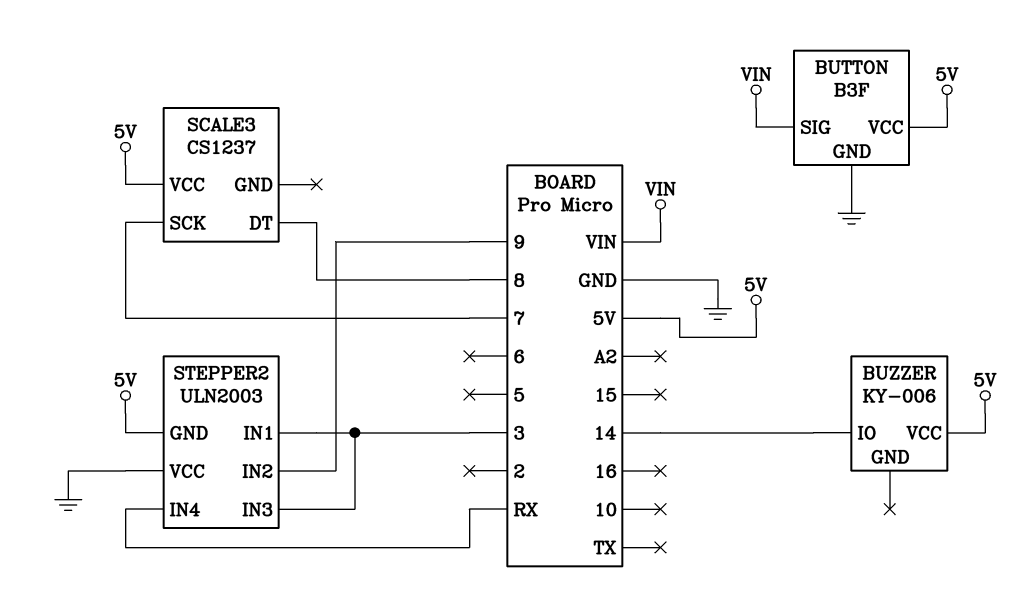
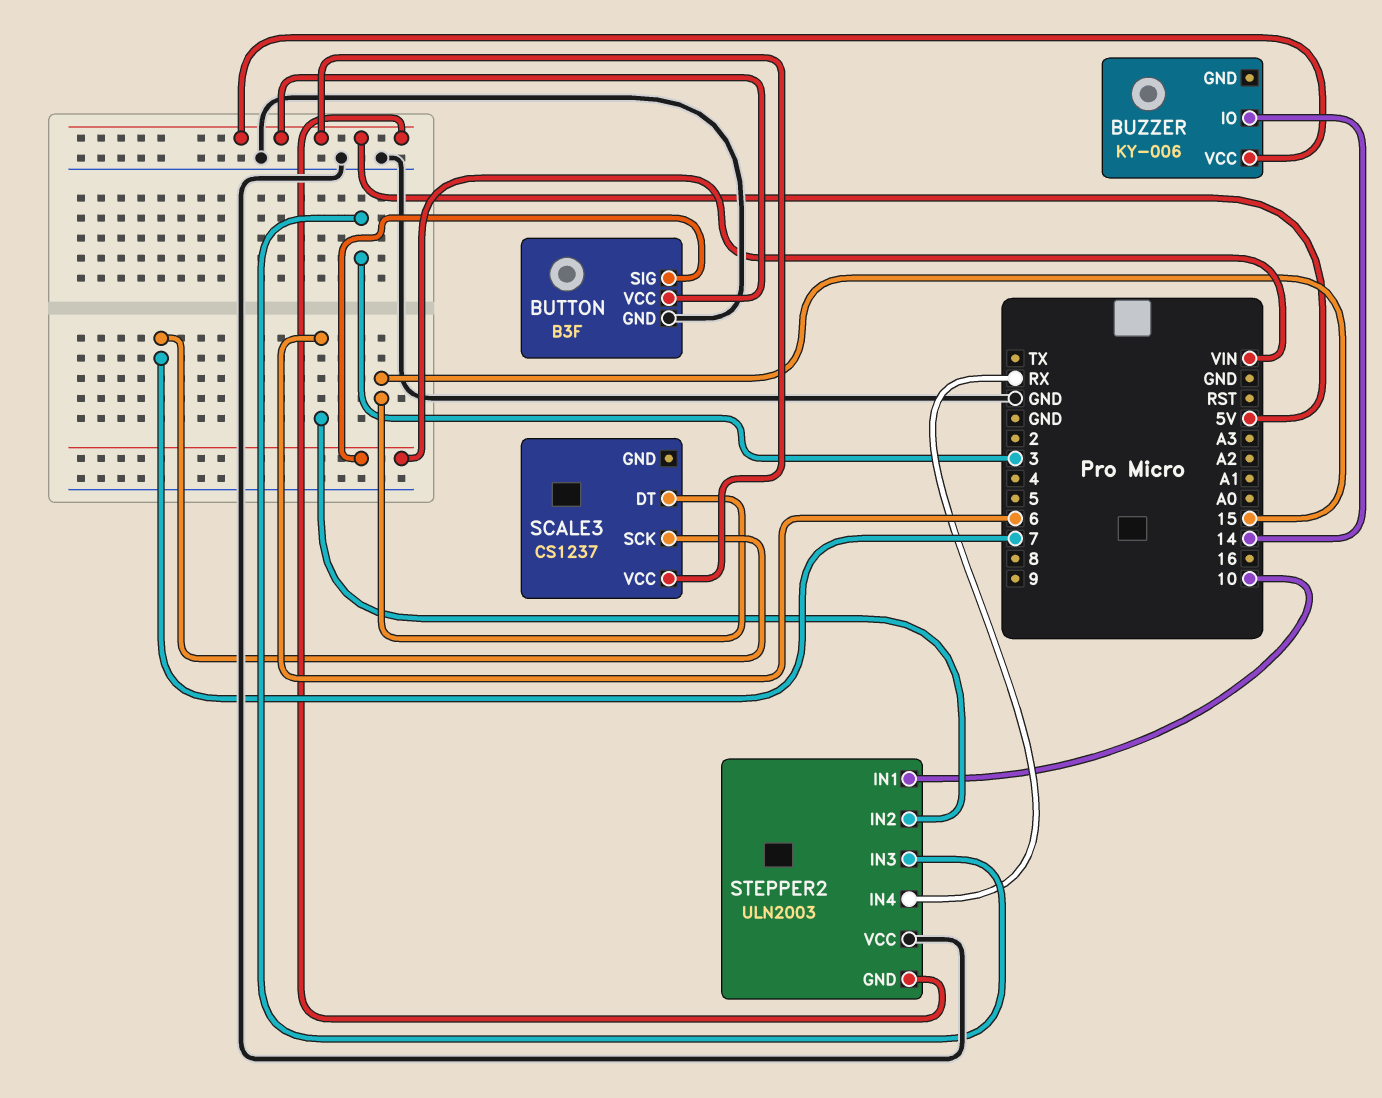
SCALE3 pin DT: 8 -> 15
STEPPER2 pin IN1: 3 -> 10
STEPPER2 pin IN2: 9 -> 6

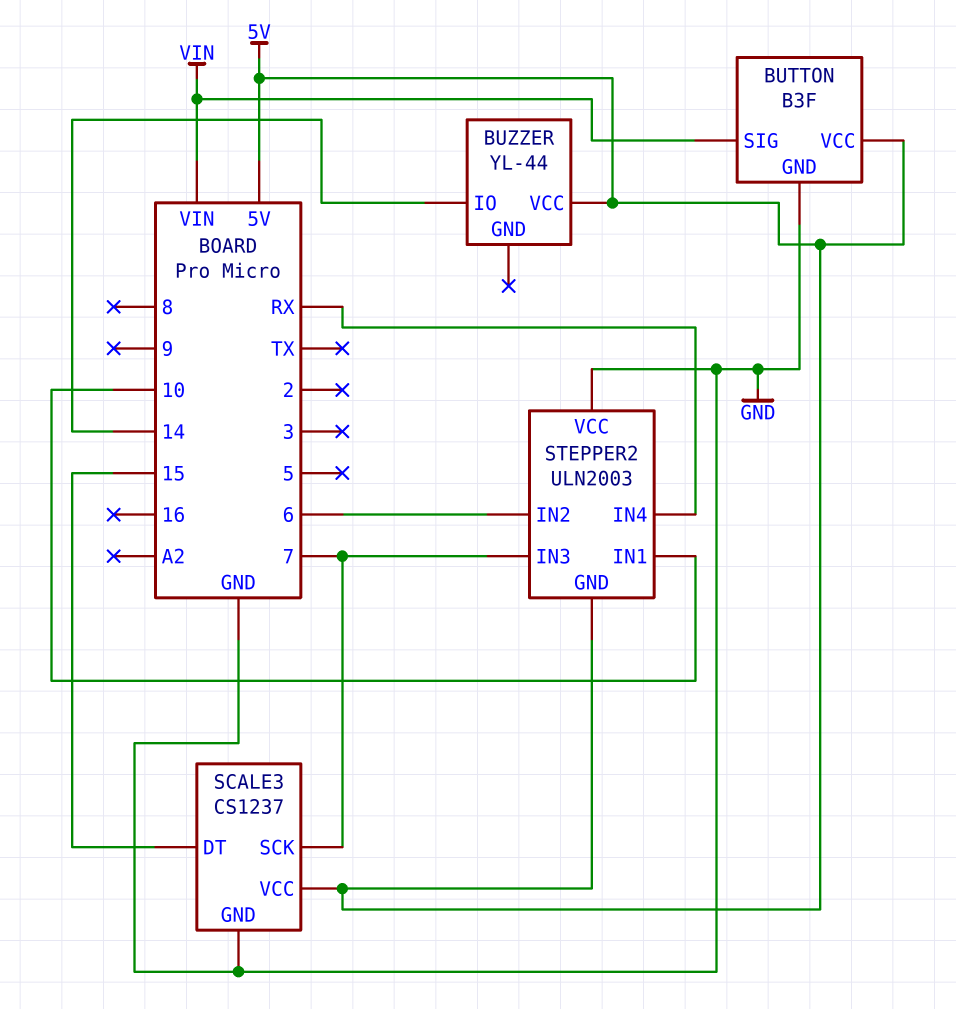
BUZZER: KY-006 -> YL-44
SCALE3 pin GND: none -> GND
STEPPER2 pin IN3: 3 -> 7

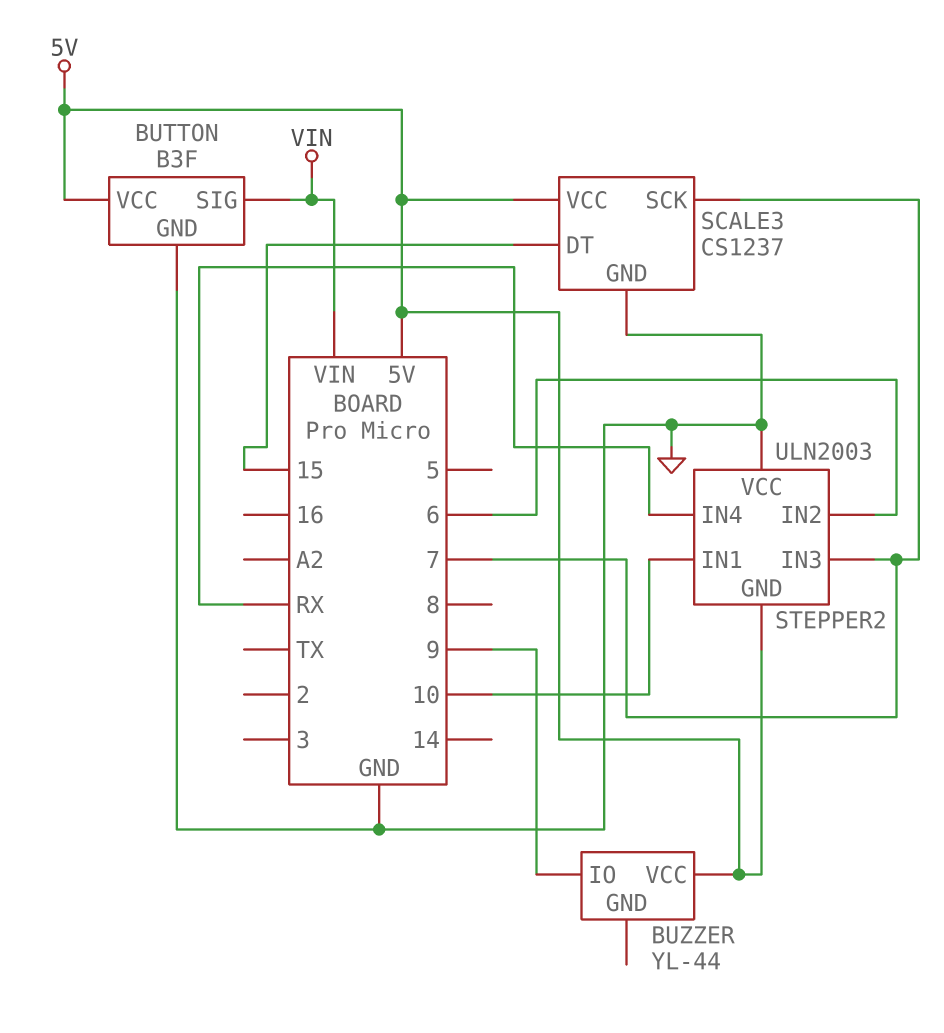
BUZZER pin IO: 14 -> 9

